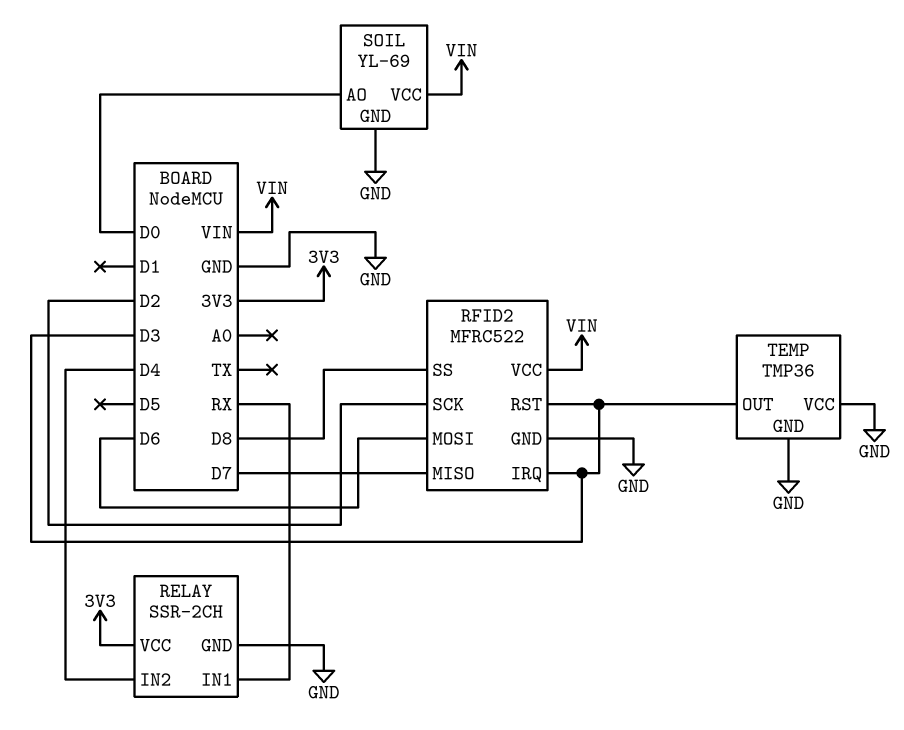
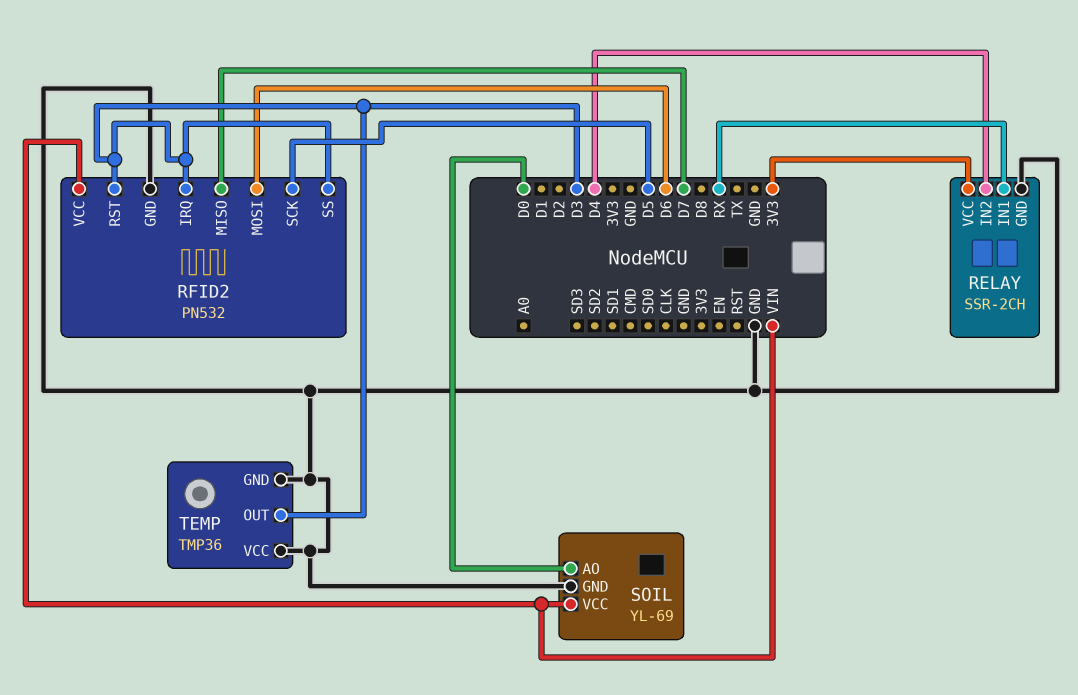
RFID2: MFRC522 -> PN532
RFID2 pin SCK: D2 -> D5
RFID2 pin SS: D8 -> D3

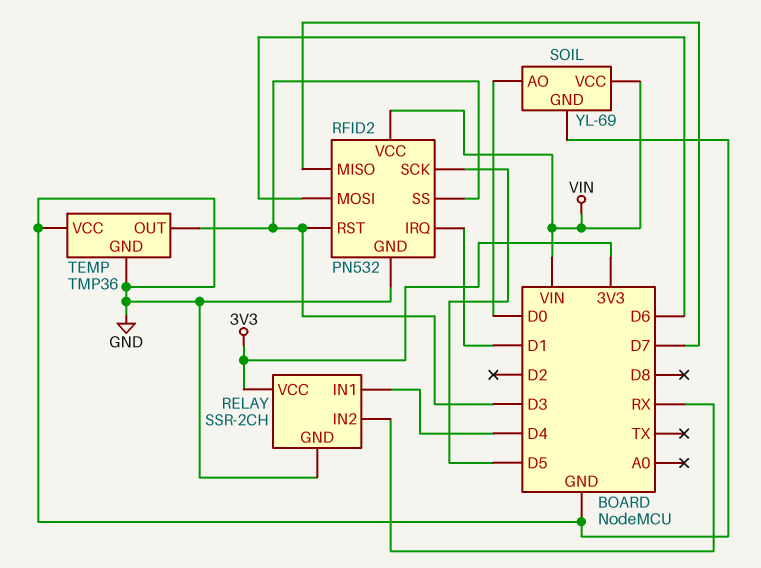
RELAY pin IN1: RX -> D4
RELAY pin IN2: D4 -> RX
RFID2 pin IRQ: D3 -> D1

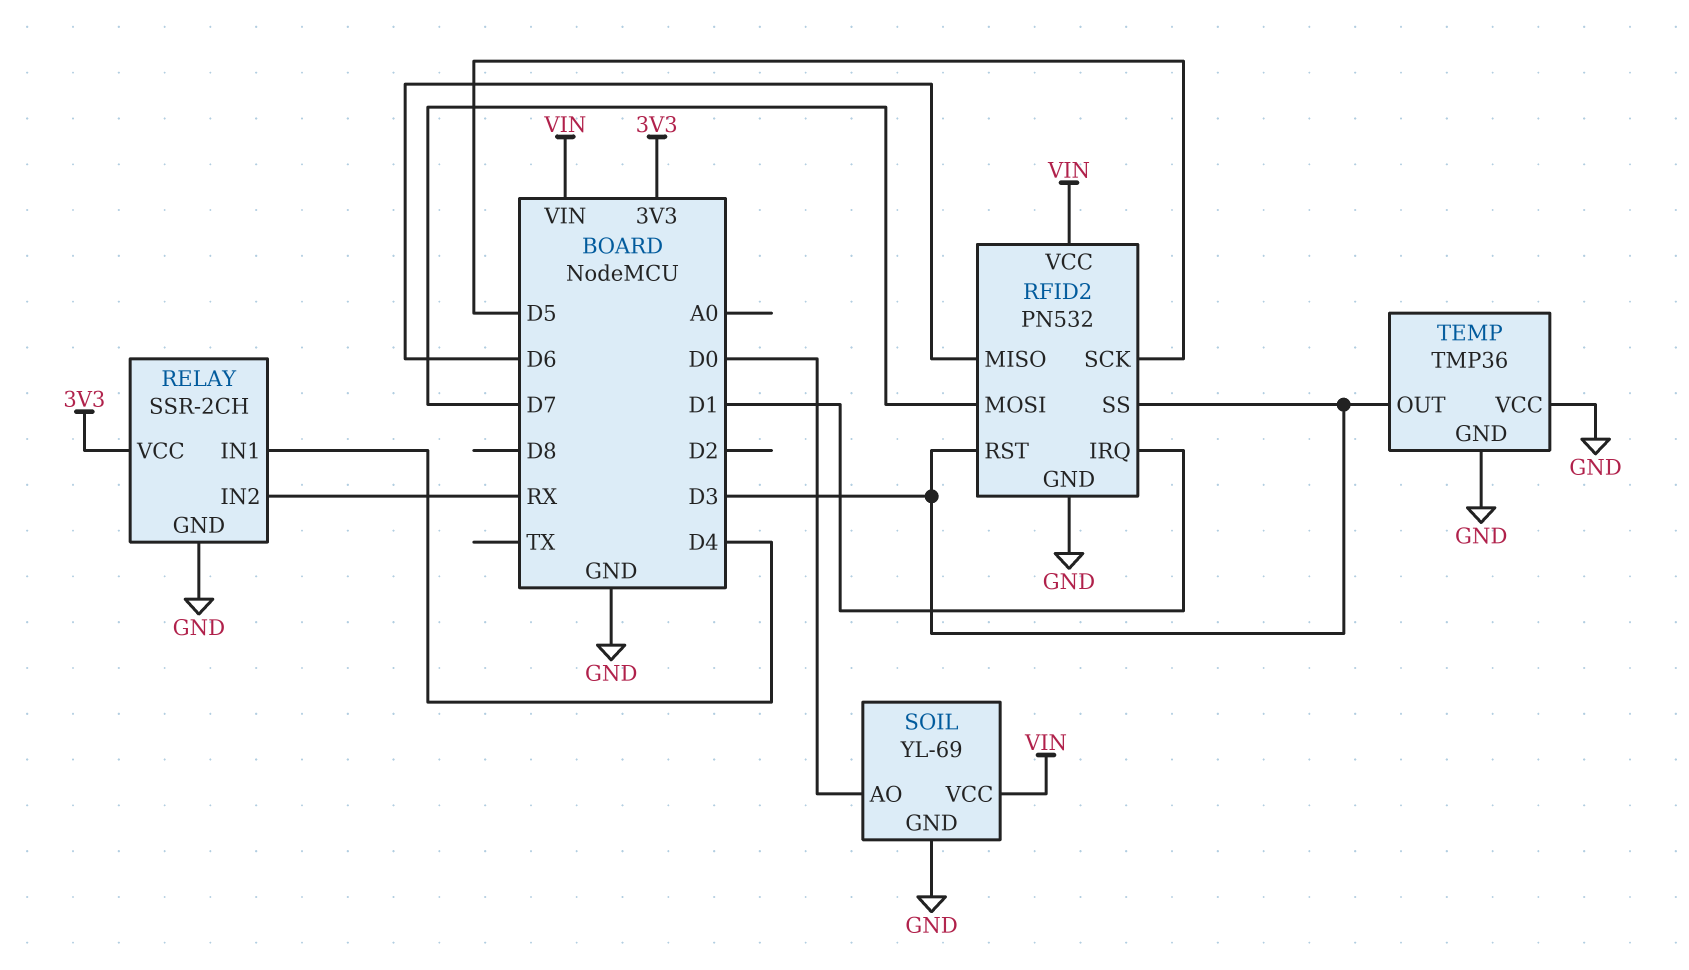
RFID2 pin MISO: D7 -> D6
RFID2 pin MOSI: D6 -> D7

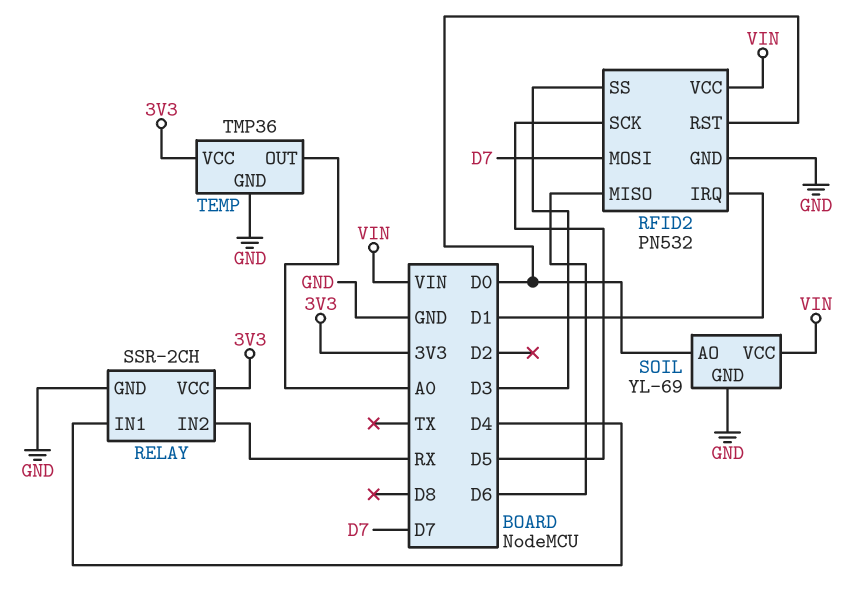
RFID2 pin RST: D3 -> D0
TEMP pin OUT: D3 -> A0
TEMP pin VCC: GND -> 3V3

